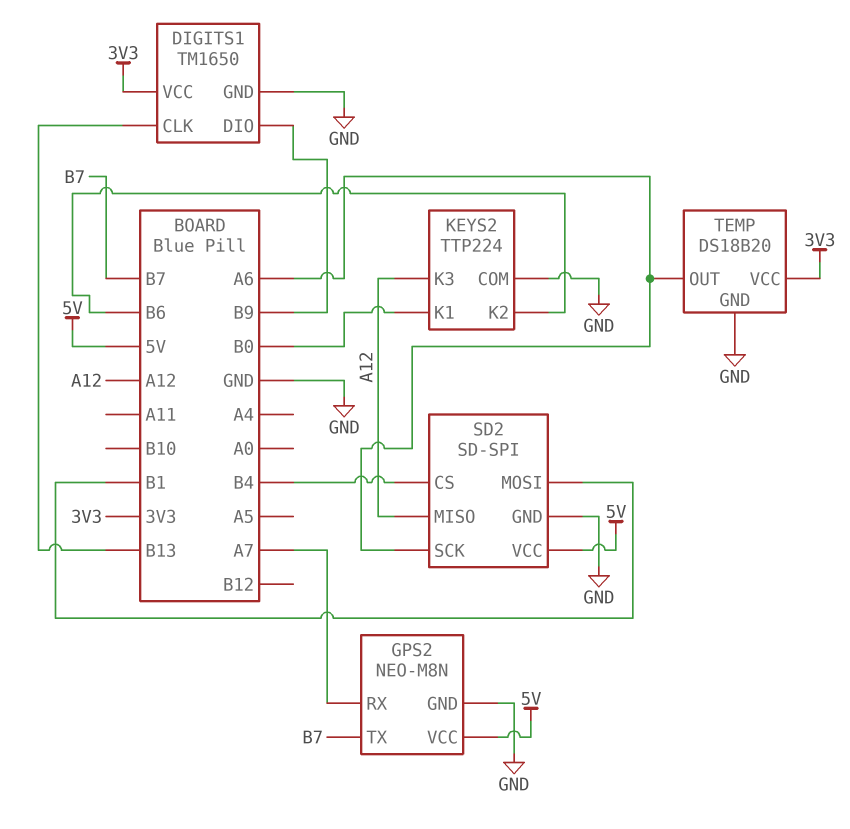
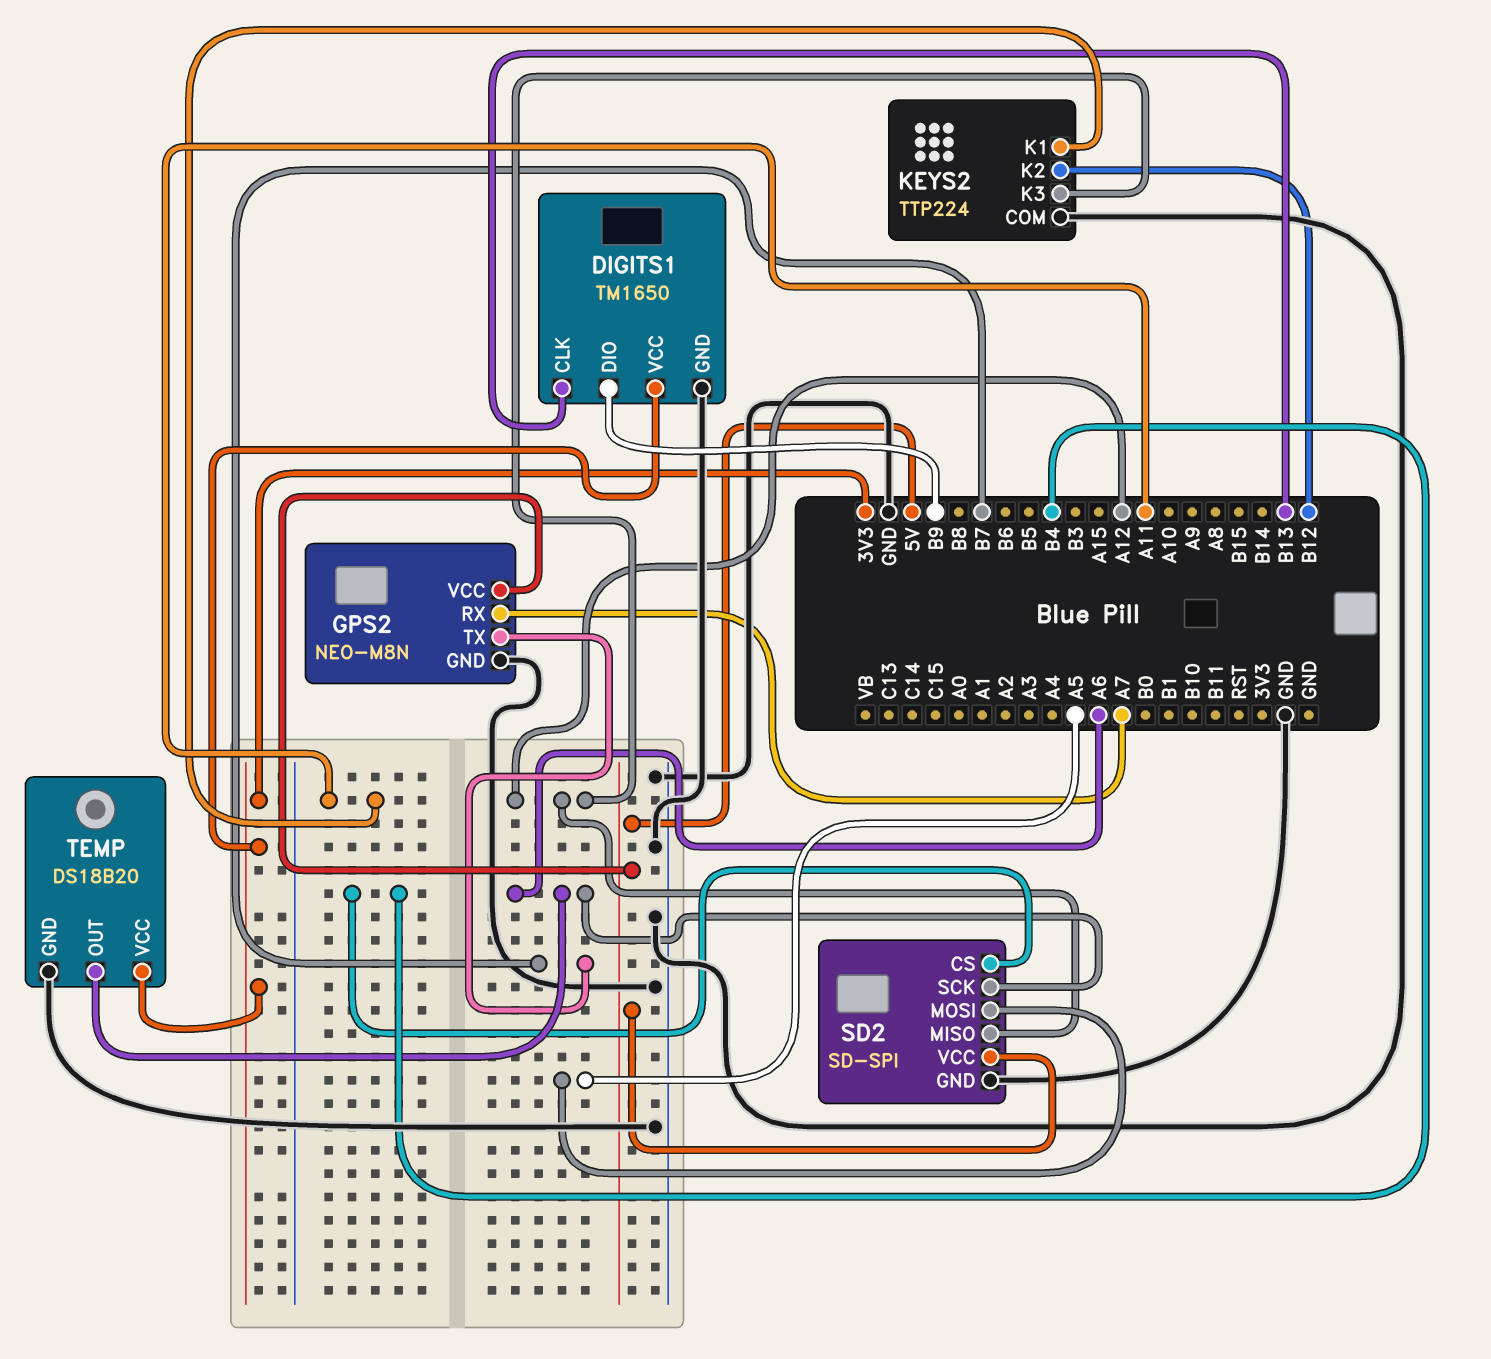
KEYS2 pin K1: B0 -> A11
KEYS2 pin K2: B6 -> B12
SD2 pin MOSI: B1 -> A5

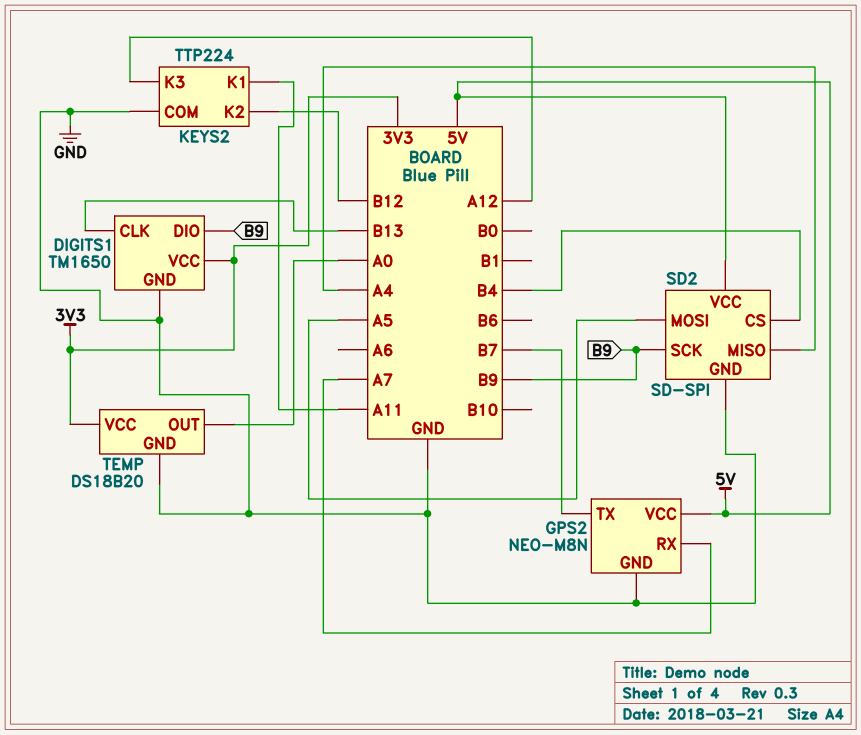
SD2 pin MISO: A12 -> A4
SD2 pin SCK: A6 -> B9
TEMP pin OUT: A6 -> A0

